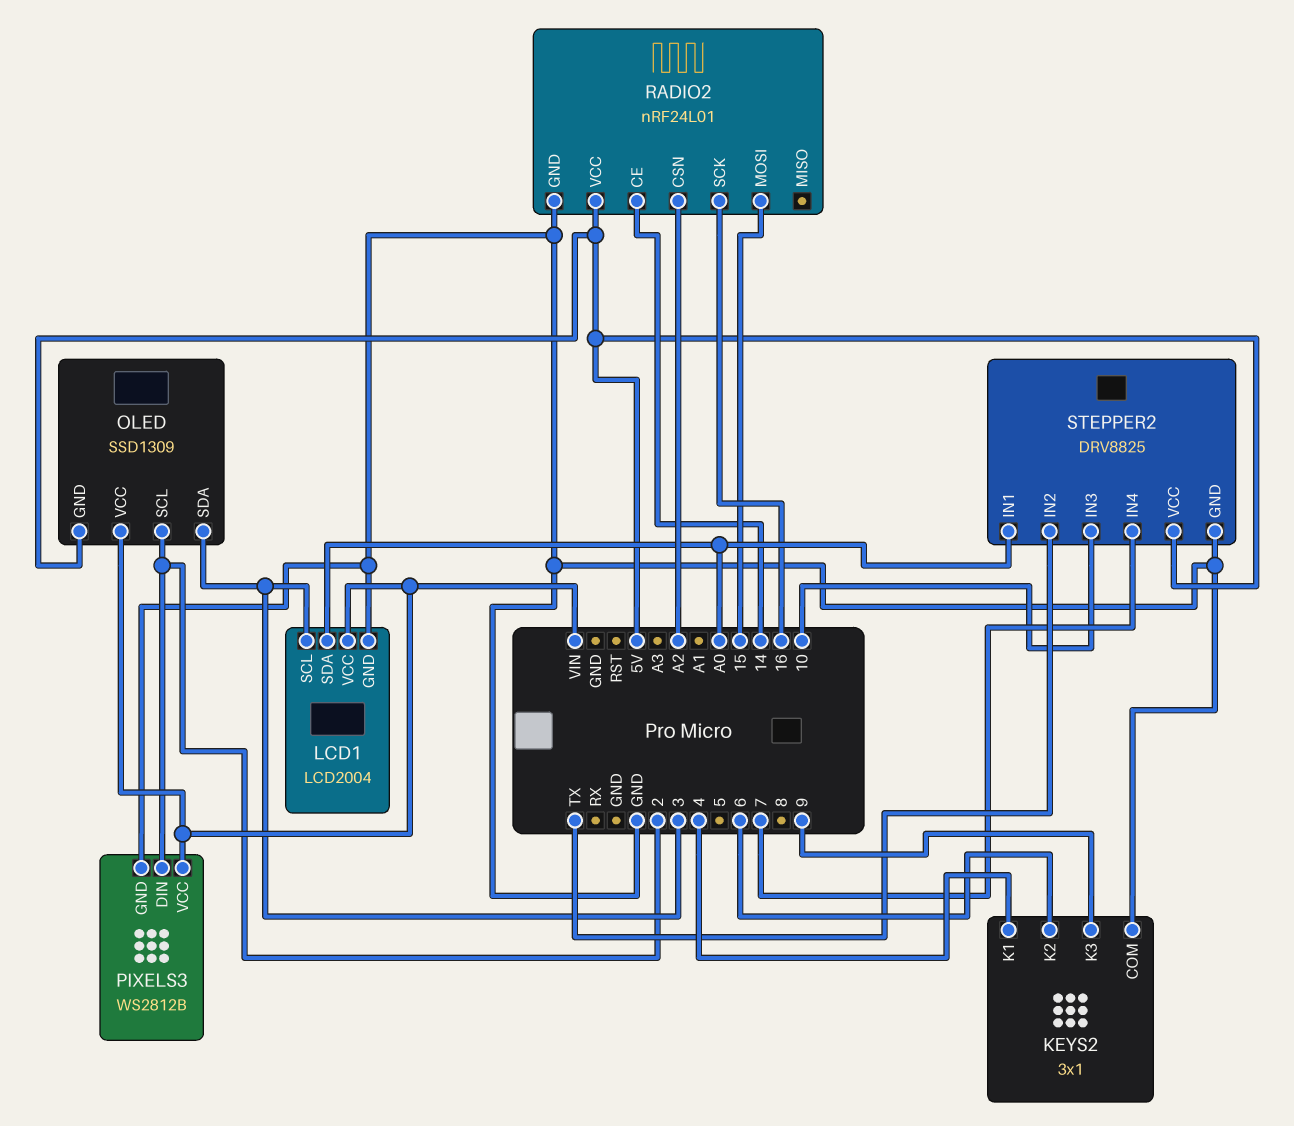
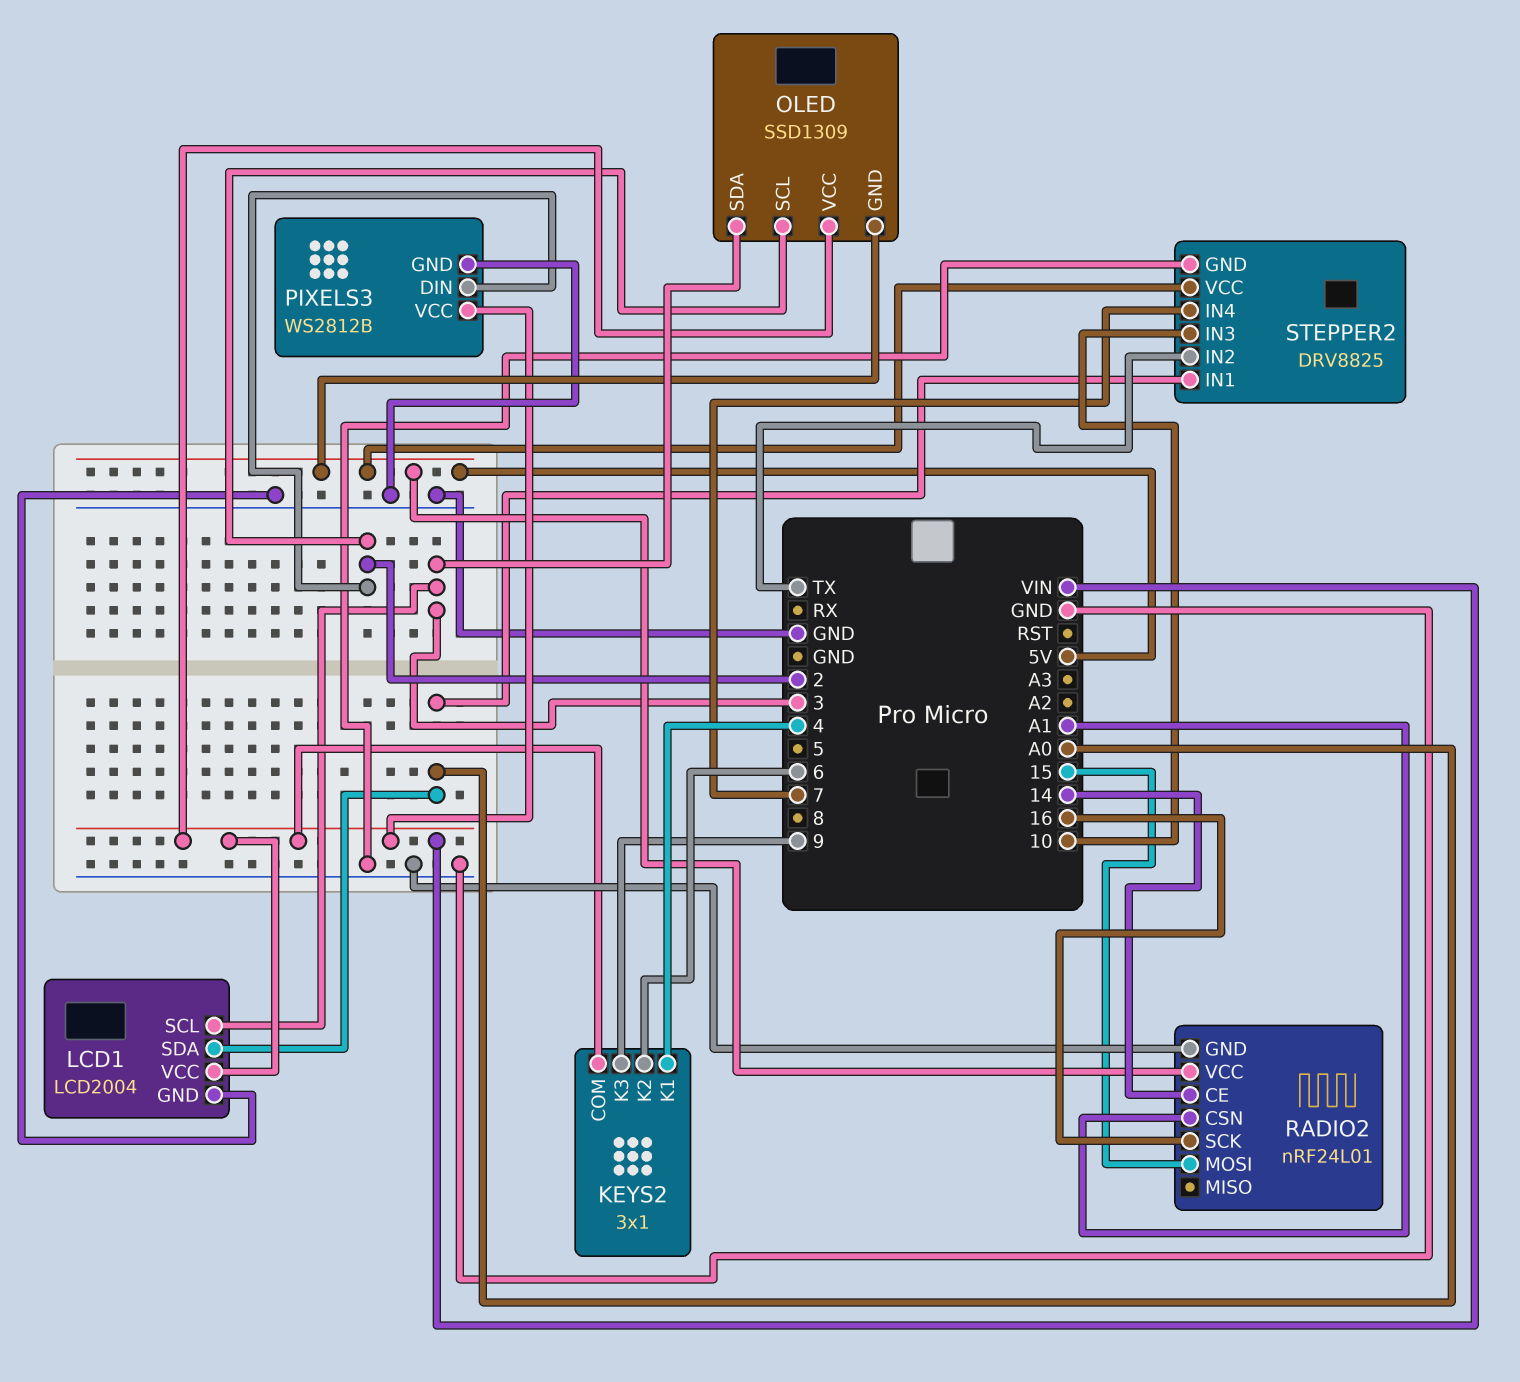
KEYS2 pin COM: GND -> VIN
RADIO2 pin CSN: A2 -> A1

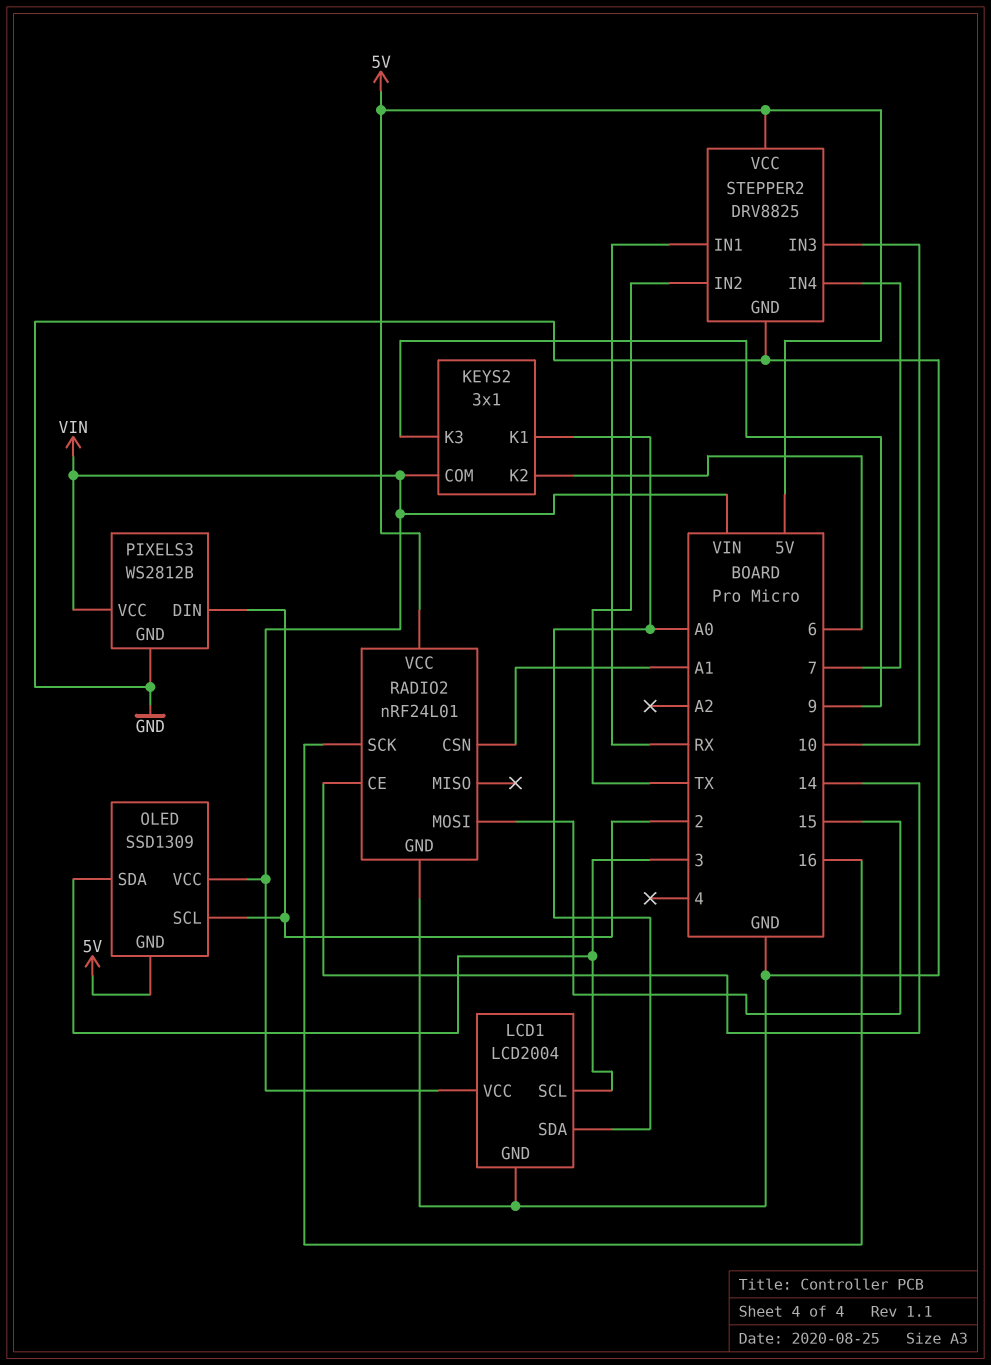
KEYS2 pin K1: 4 -> A0
STEPPER2 pin IN1: A0 -> RX

